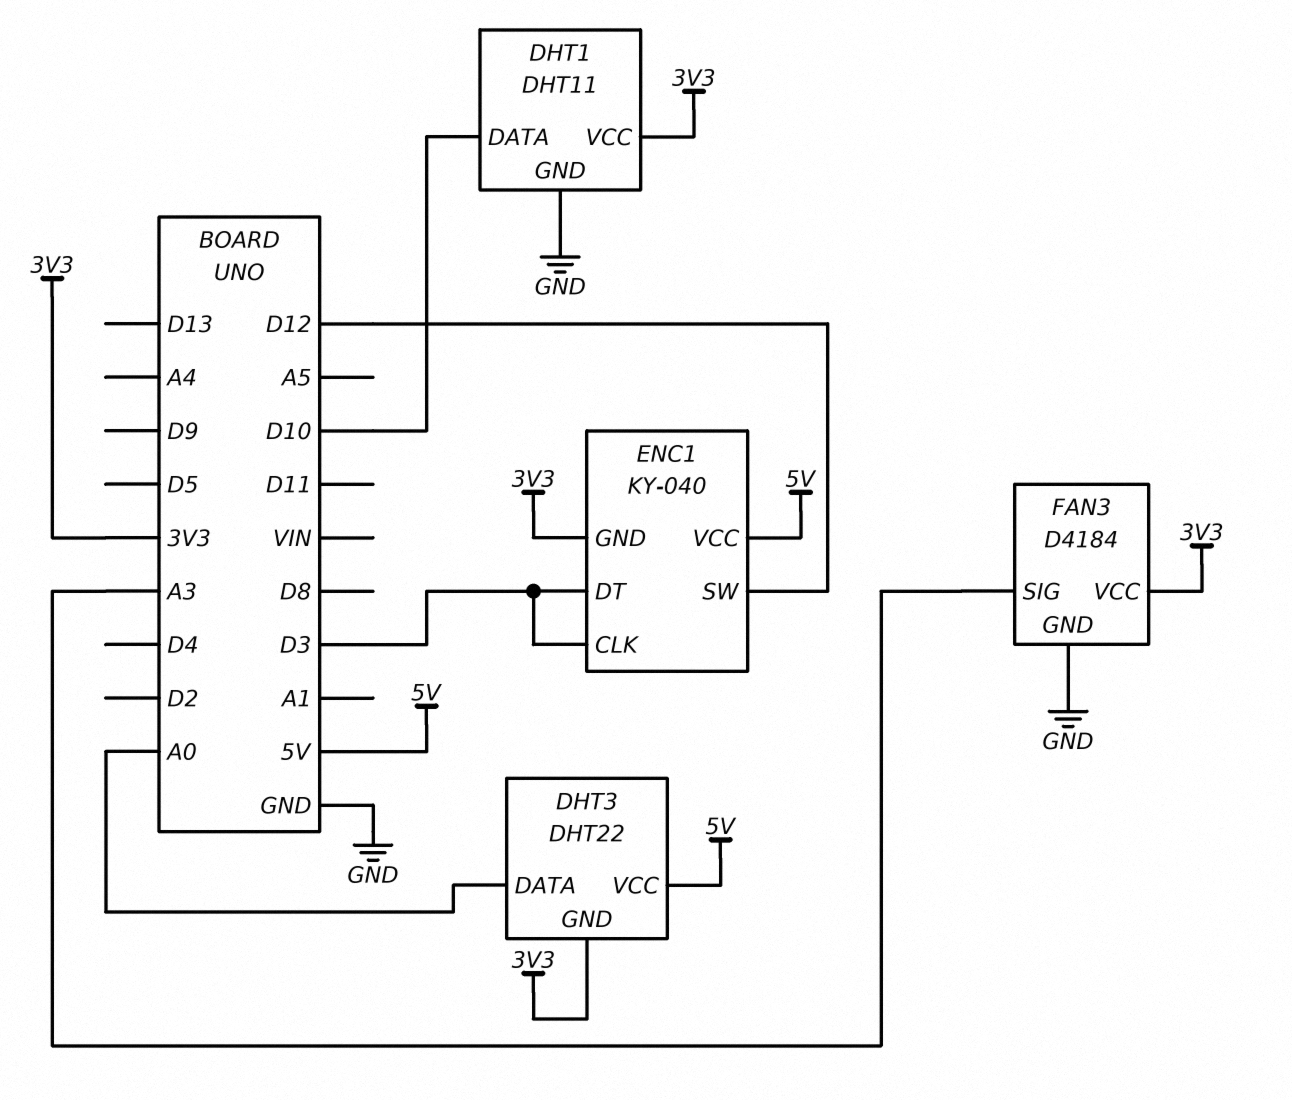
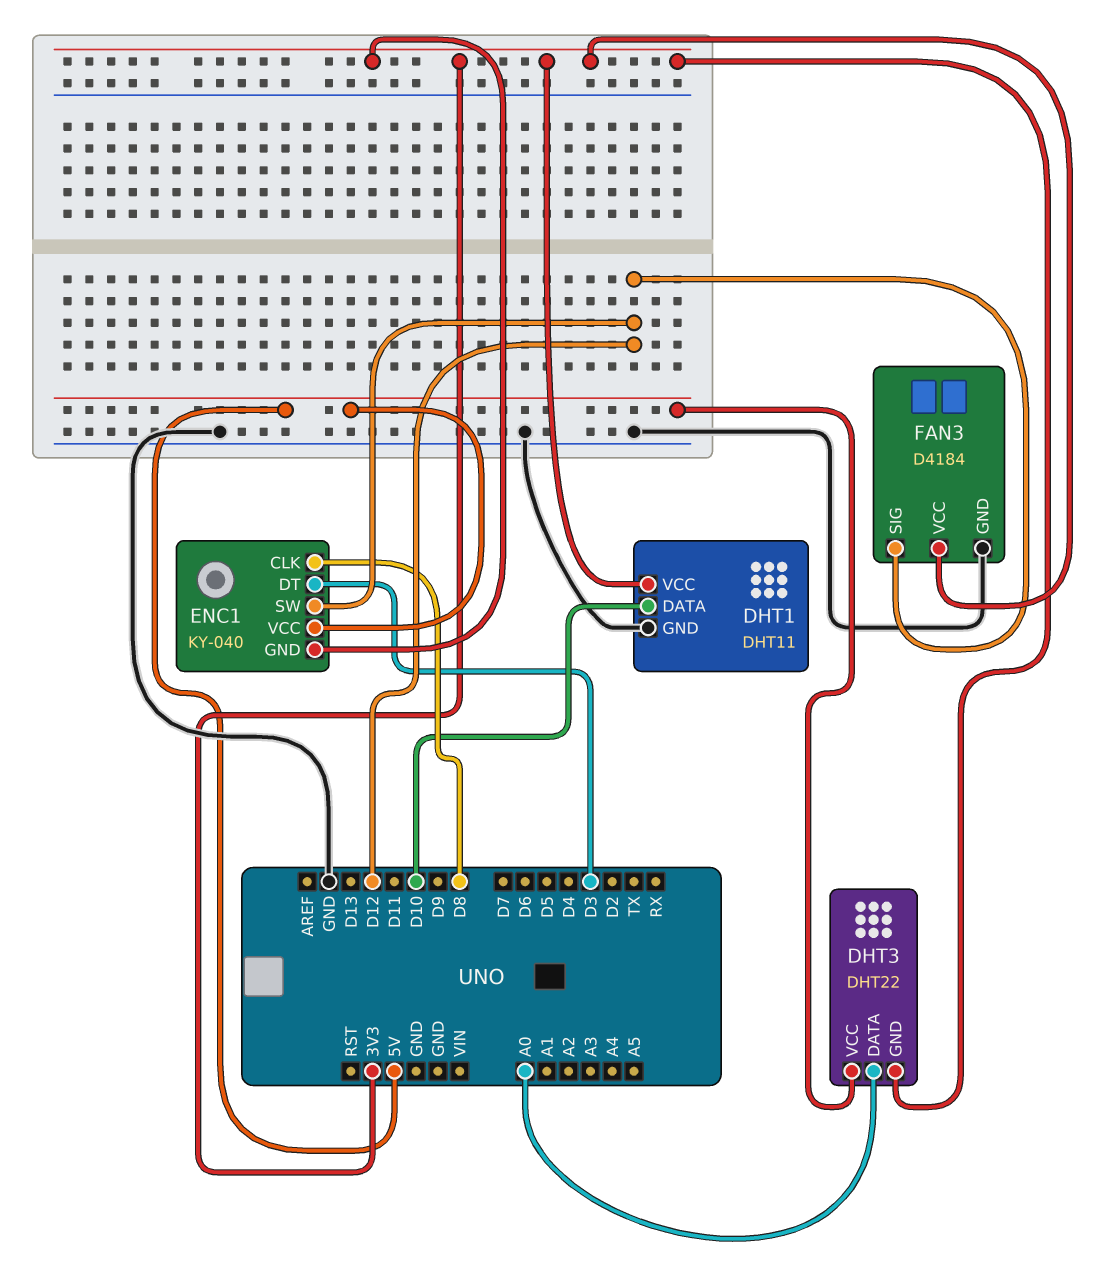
ENC1 pin CLK: D3 -> D8
FAN3 pin SIG: A3 -> D12

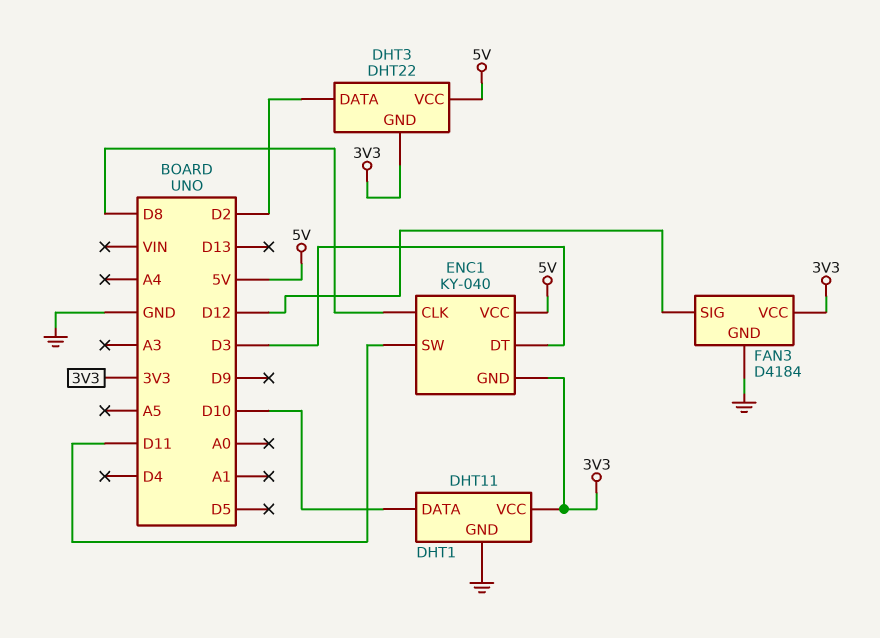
DHT3 pin DATA: A0 -> D2
ENC1 pin SW: D12 -> D11

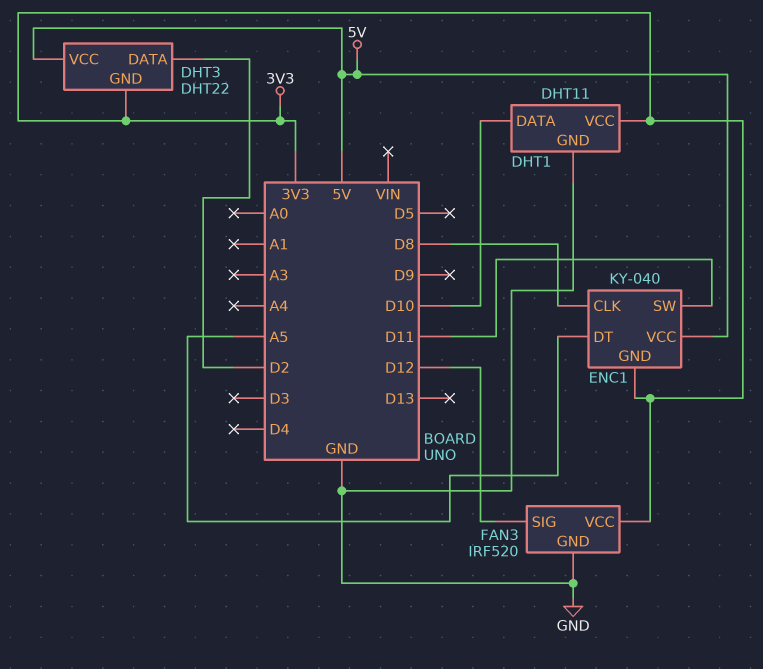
ENC1 pin DT: D3 -> A5
FAN3: D4184 -> IRF520

